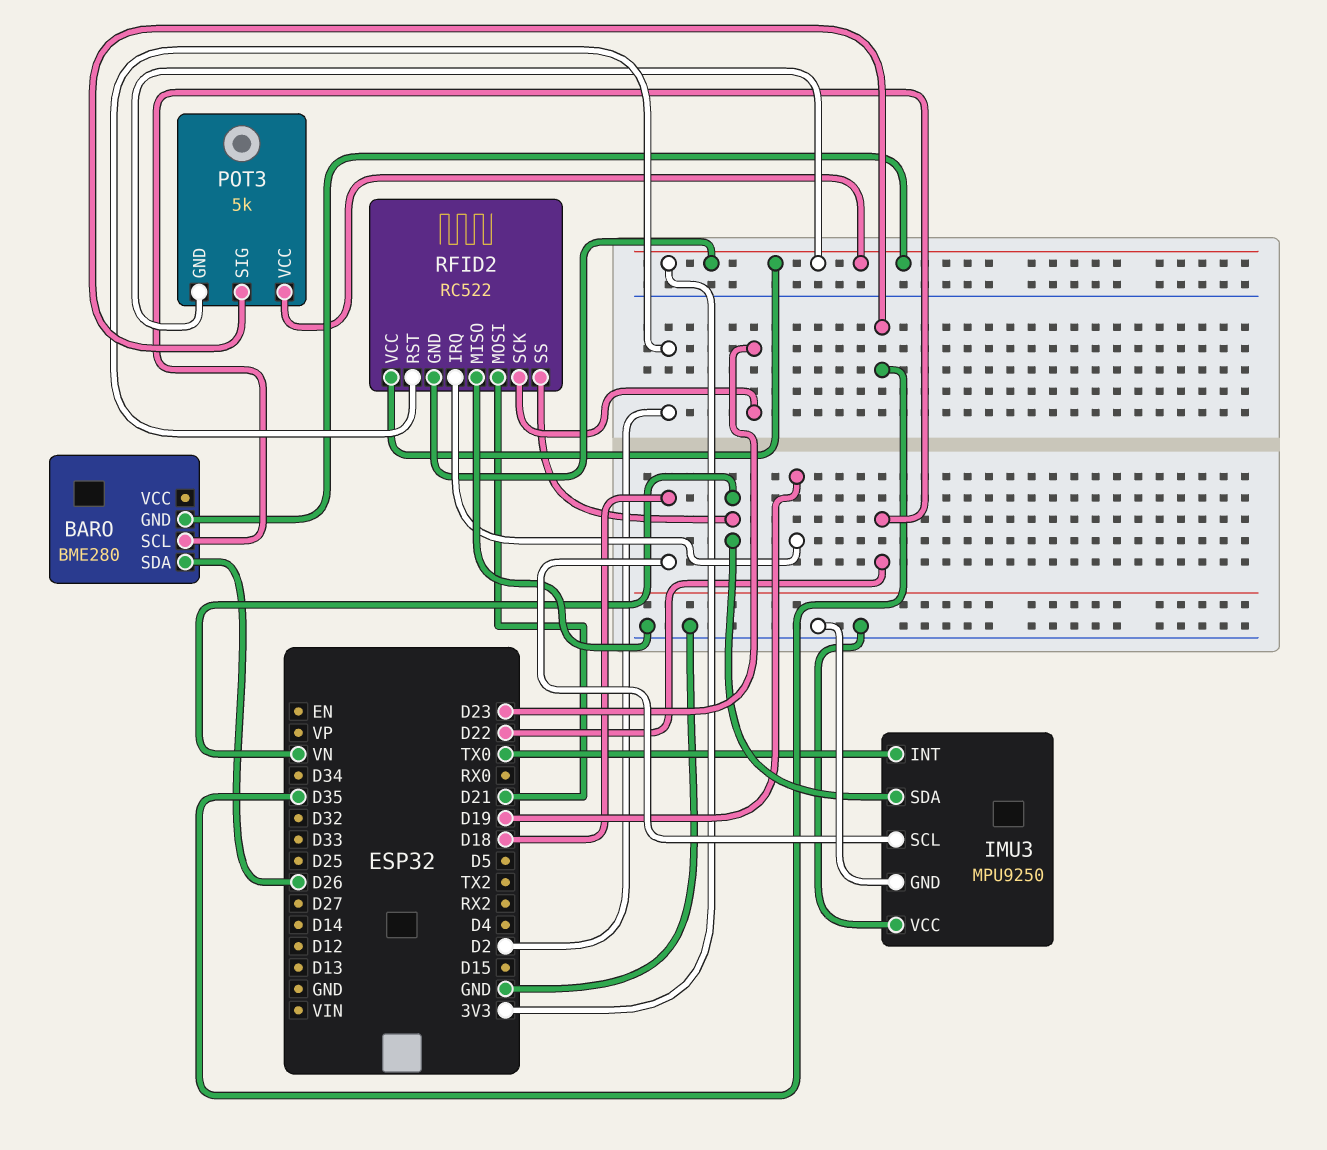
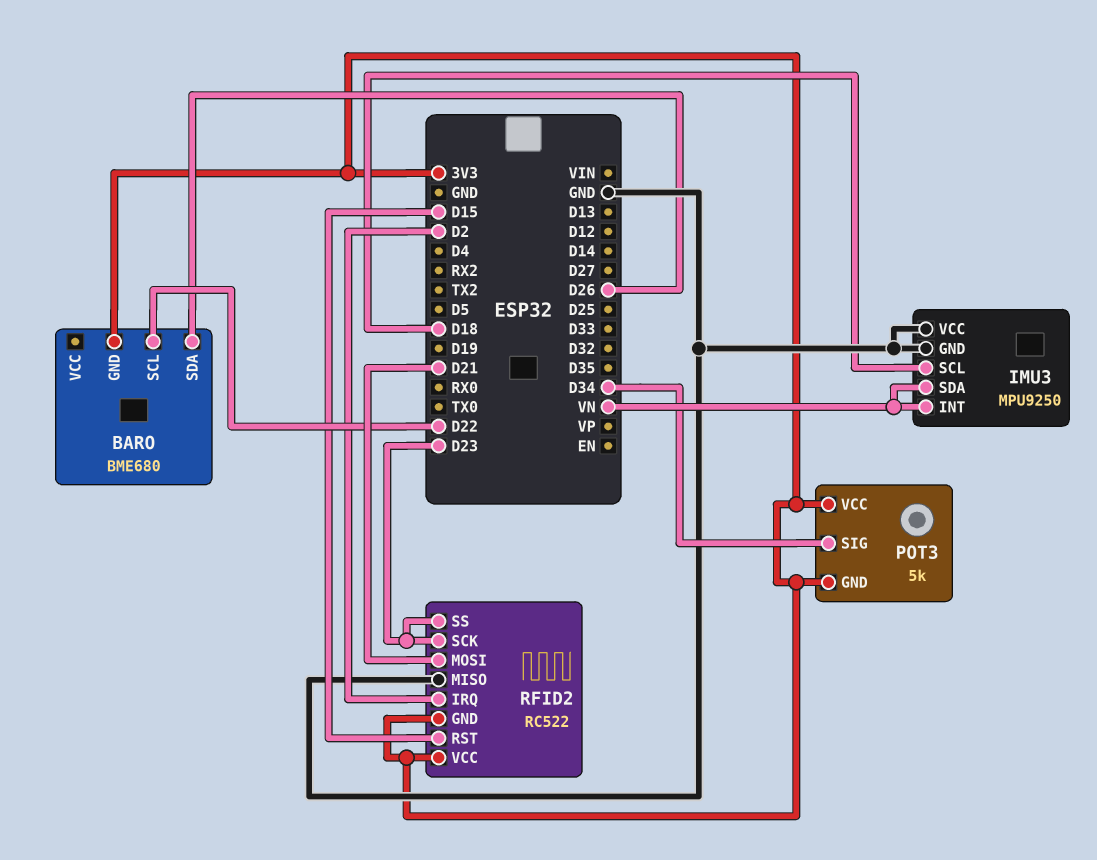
BARO: BME280 -> BME680
IMU3 pin INT: TX0 -> VN
POT3 pin SIG: D35 -> D34
RFID2 pin IRQ: D19 -> D2
RFID2 pin RST: D2 -> D15
RFID2 pin SS: VN -> D23

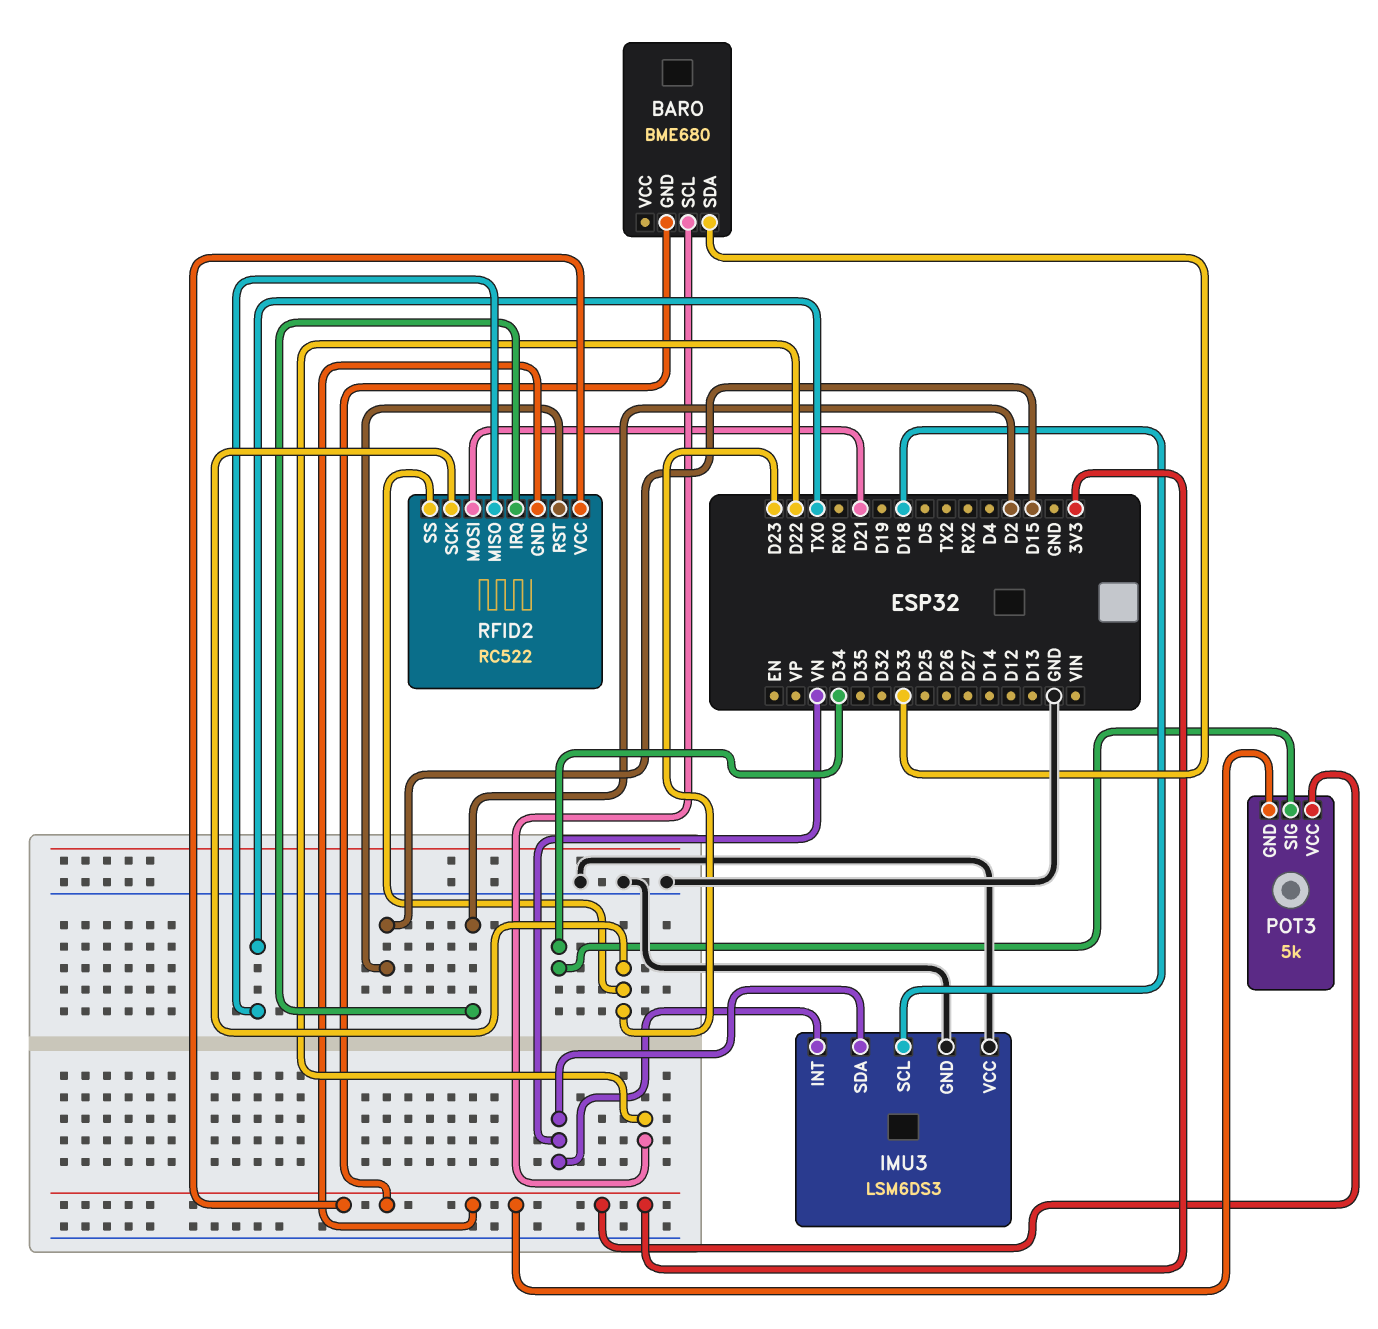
BARO pin SDA: D26 -> D33
IMU3: MPU9250 -> LSM6DS3
RFID2 pin MISO: GND -> TX0

